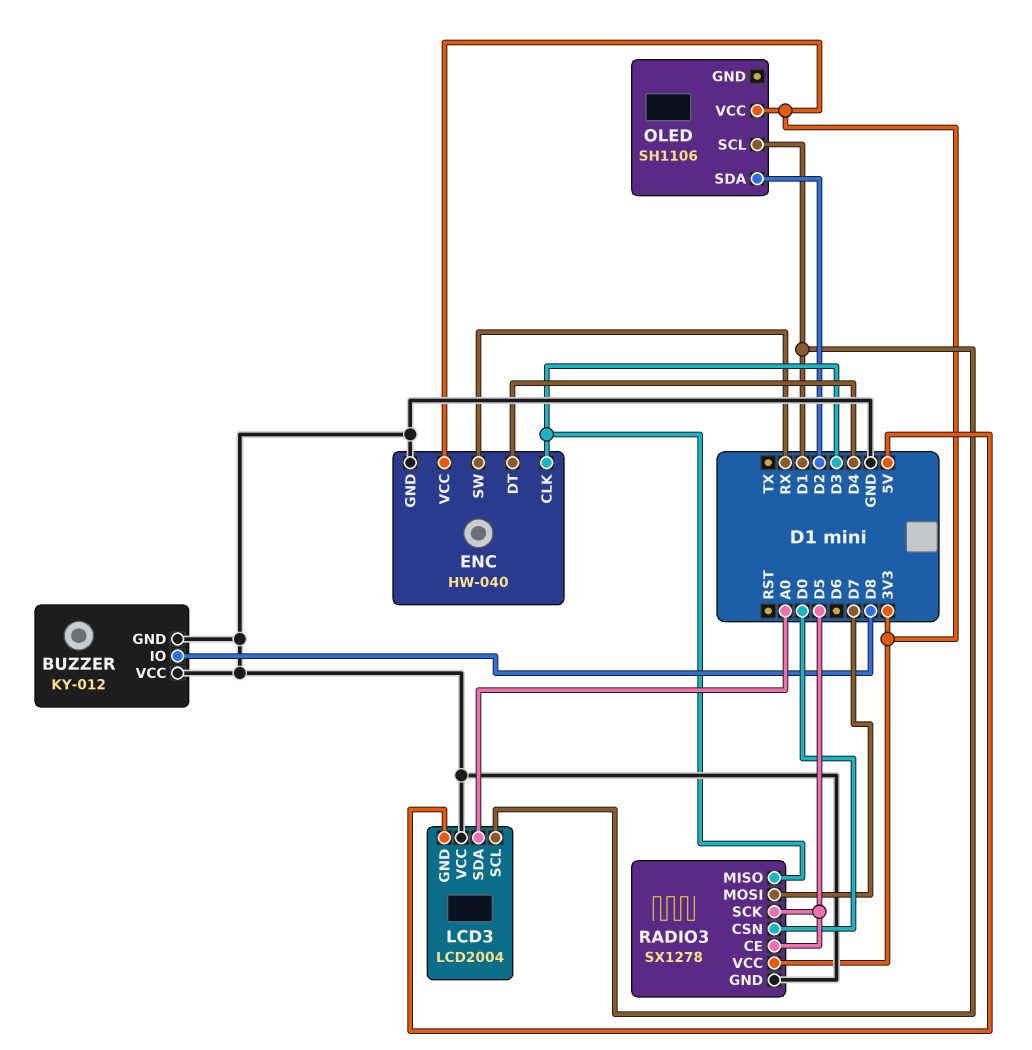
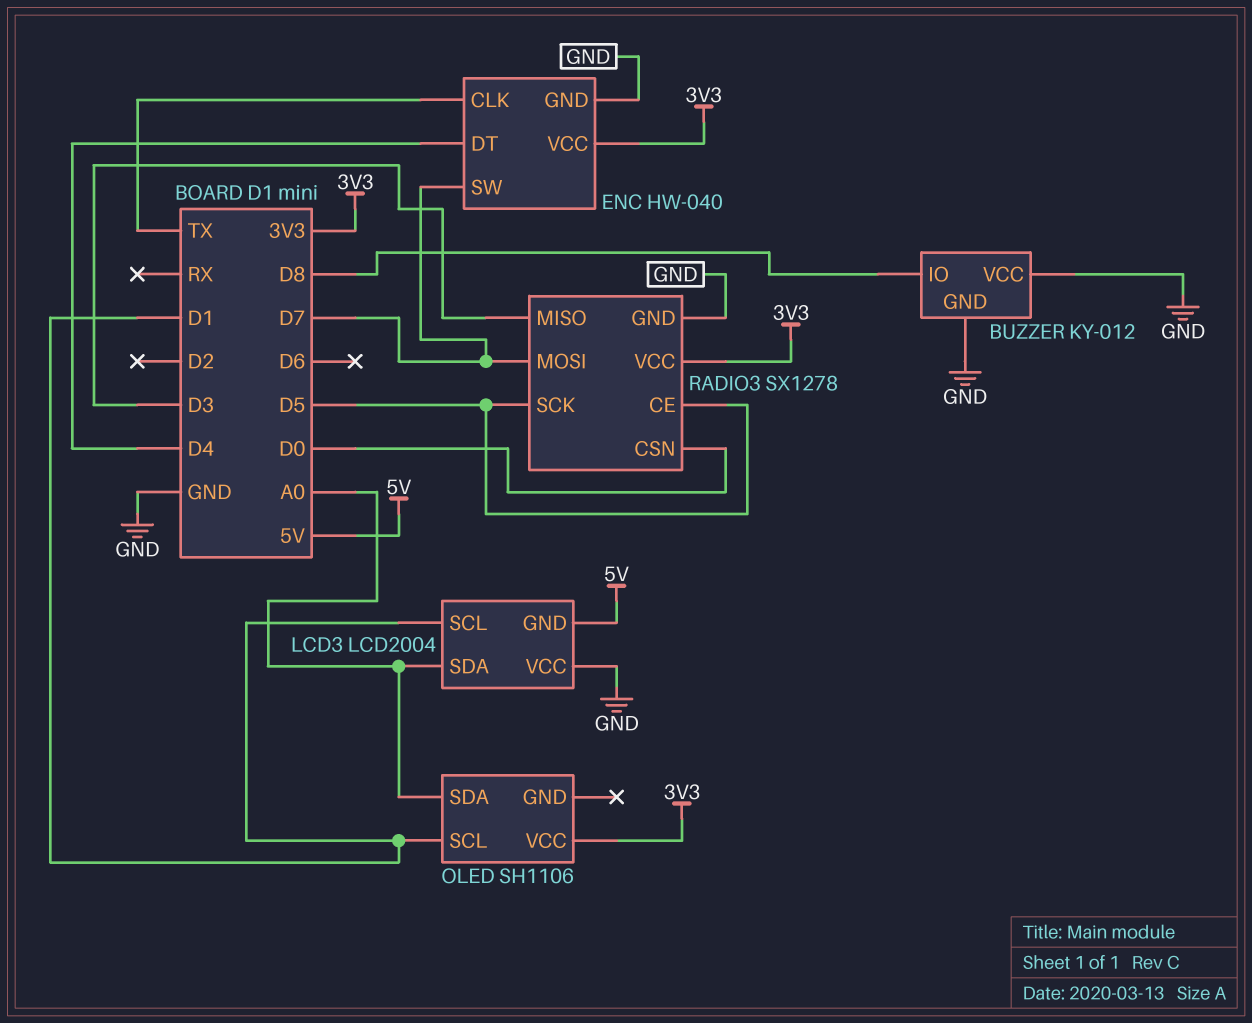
ENC pin CLK: D3 -> TX
ENC pin SW: RX -> D7
OLED pin SDA: D2 -> A0

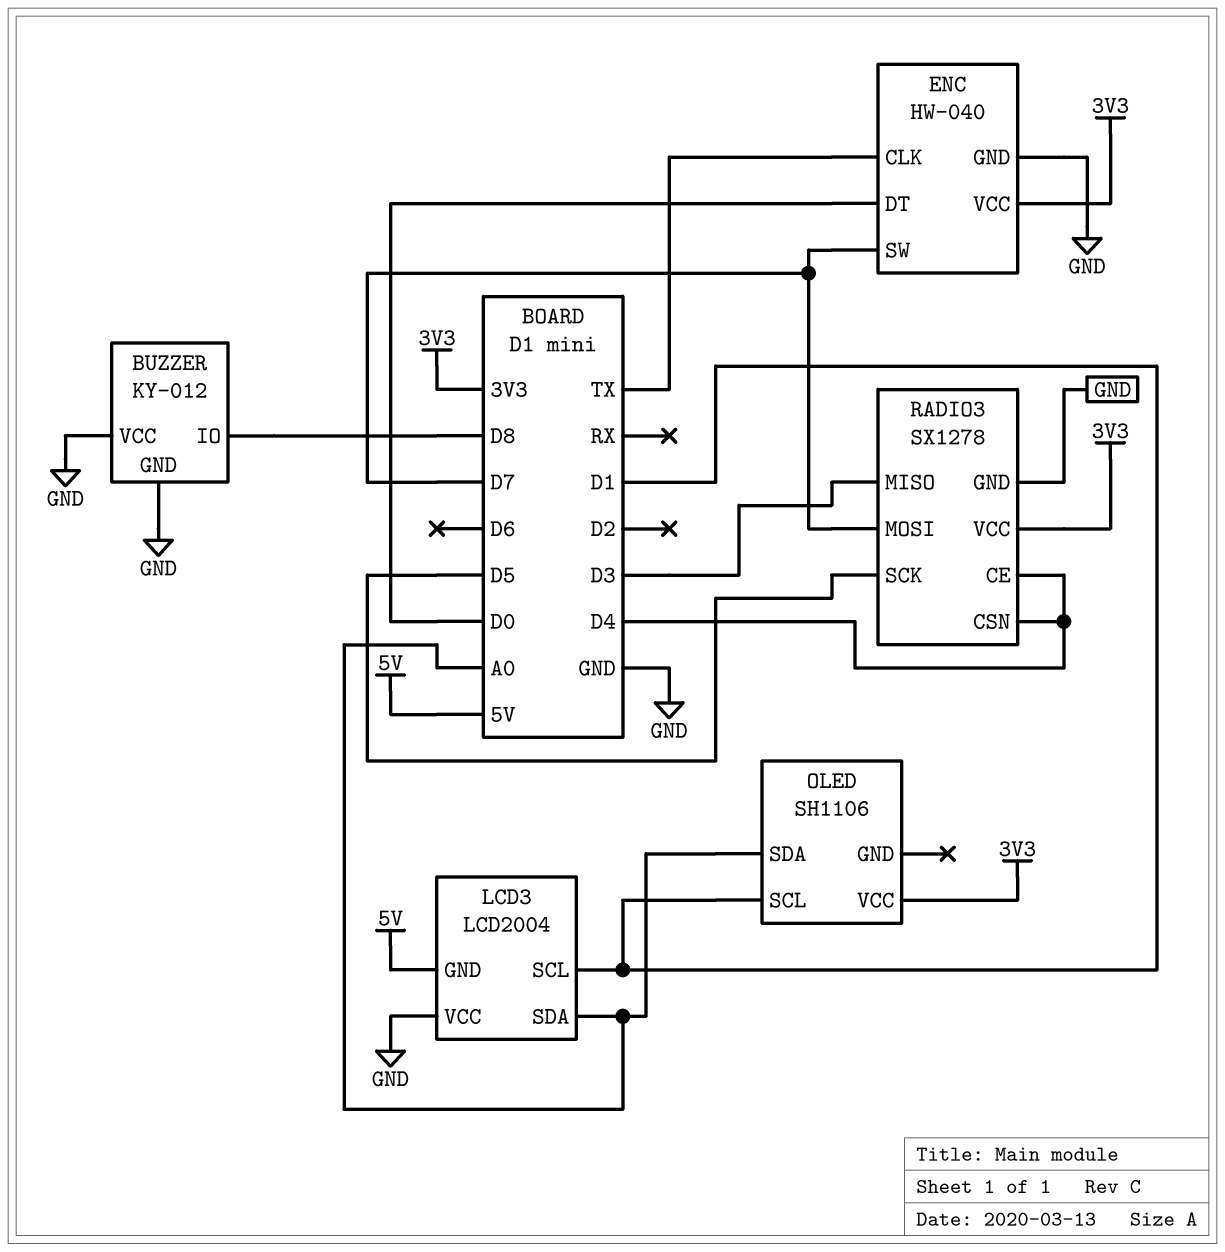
ENC pin DT: D4 -> D0
RADIO3 pin CE: D5 -> D4
RADIO3 pin CSN: D0 -> D4

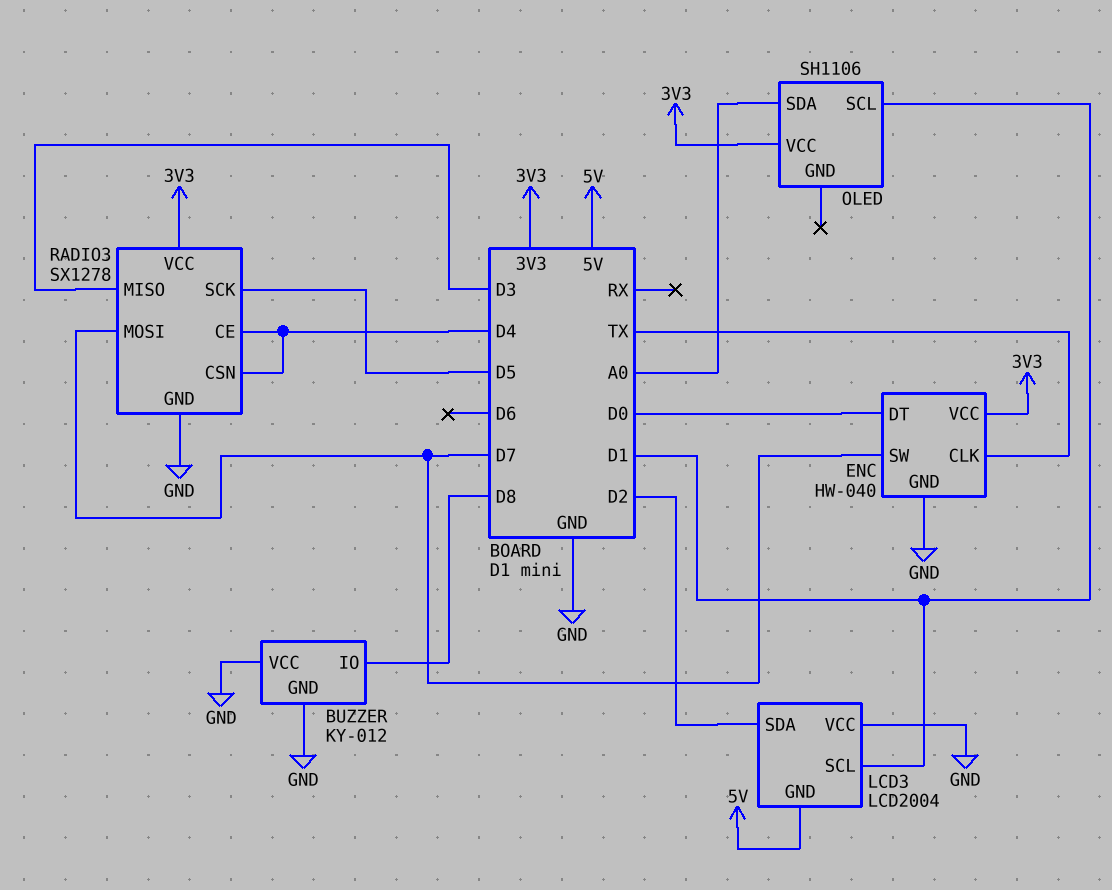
LCD3 pin SDA: A0 -> D2

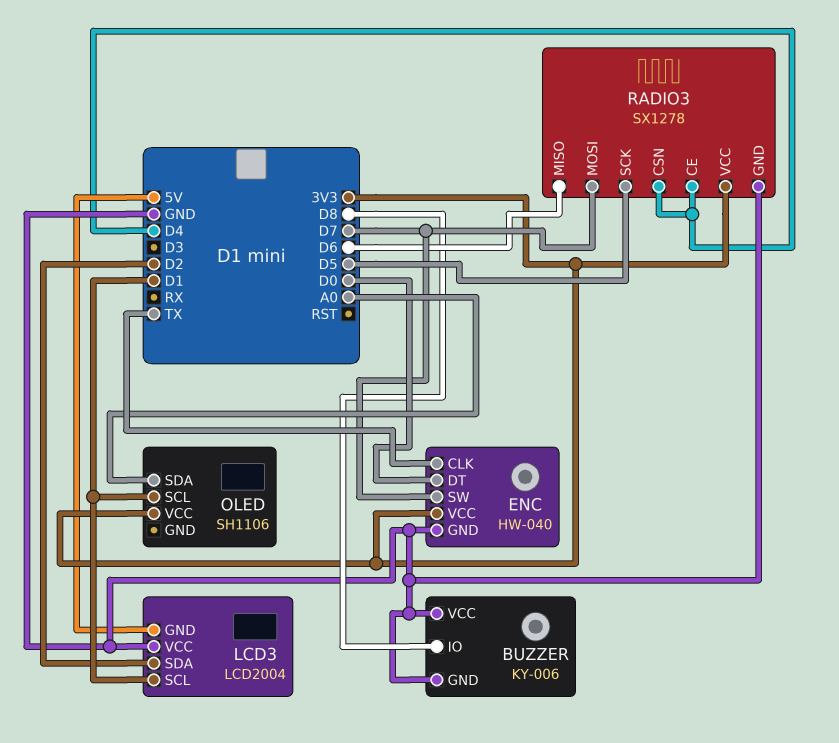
BUZZER: KY-012 -> KY-006
RADIO3 pin MISO: D3 -> D6

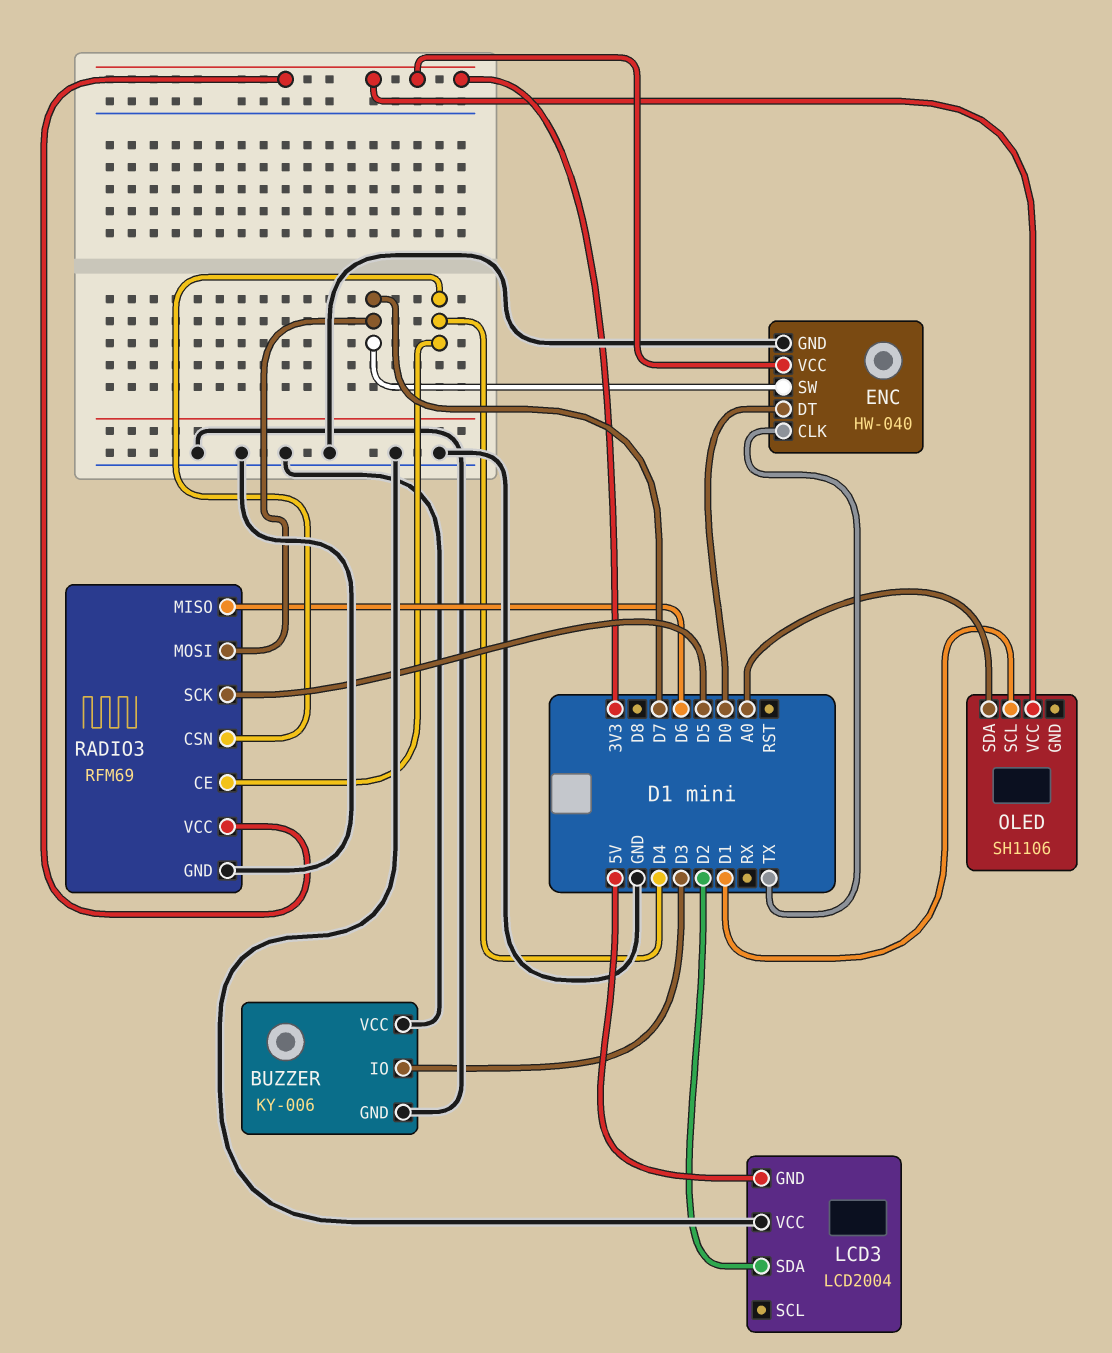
BUZZER pin IO: D8 -> D3
LCD3 pin SCL: D1 -> none
RADIO3: SX1278 -> RFM69

